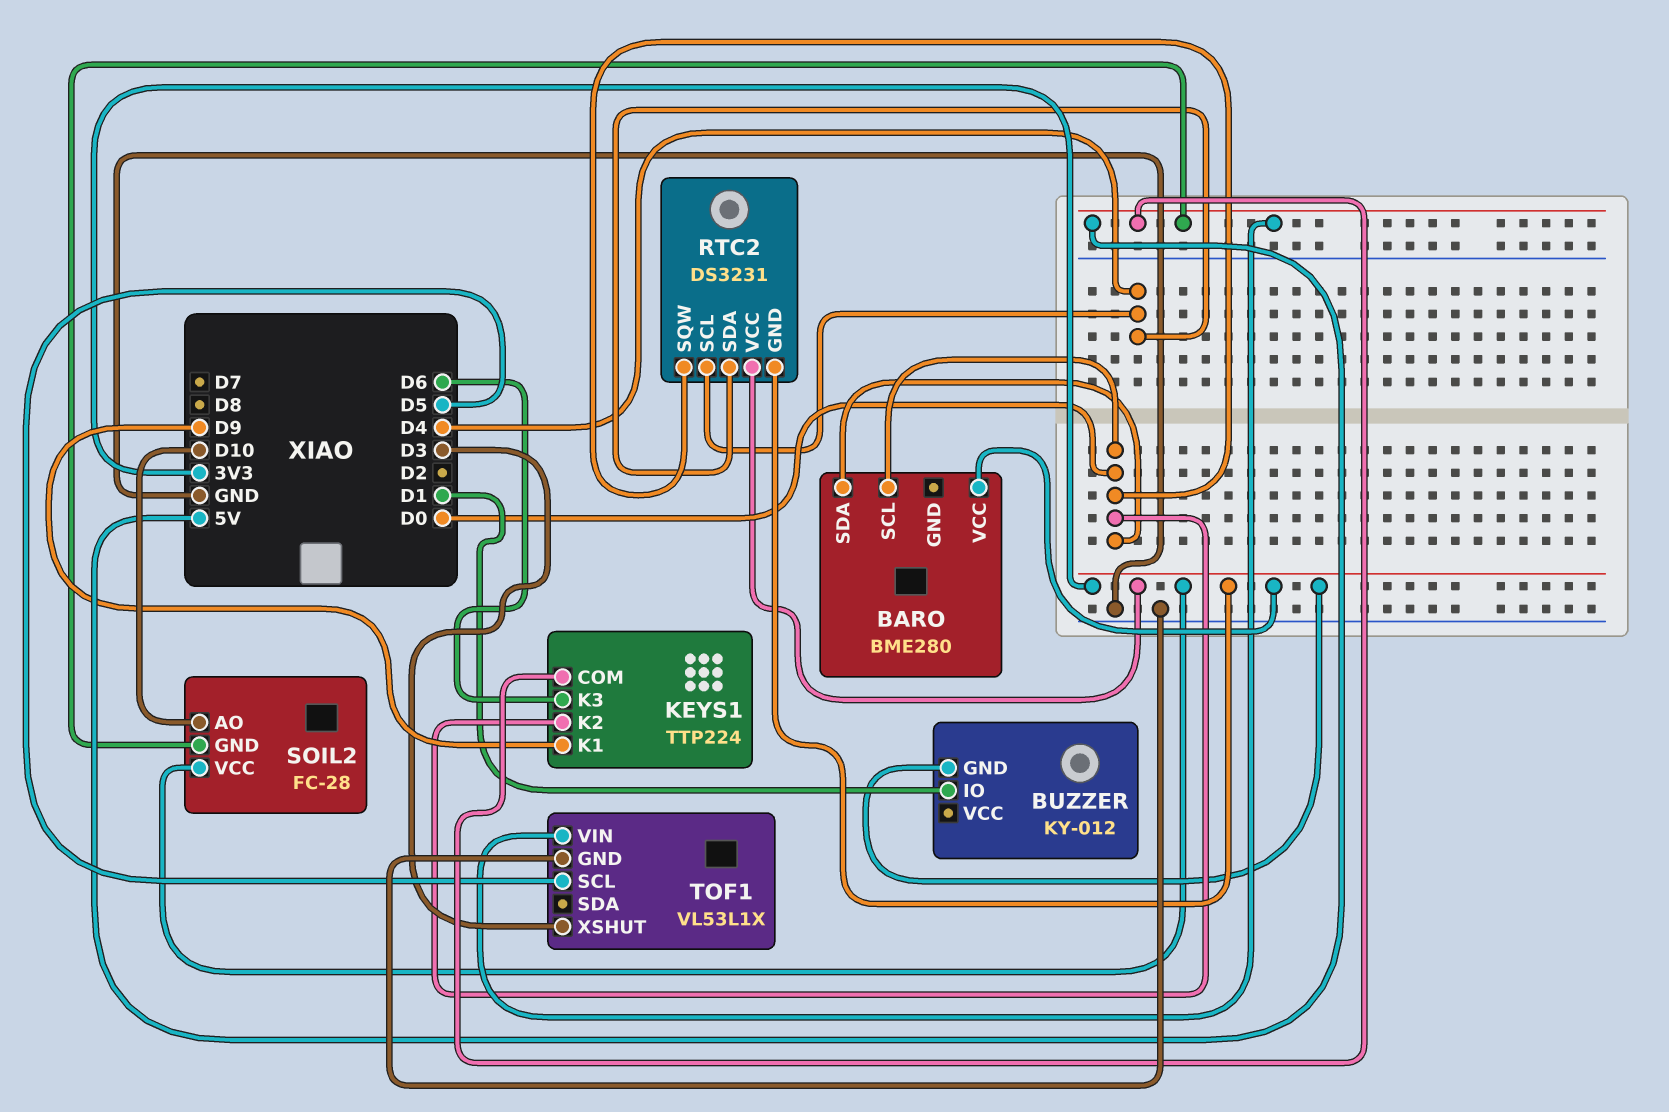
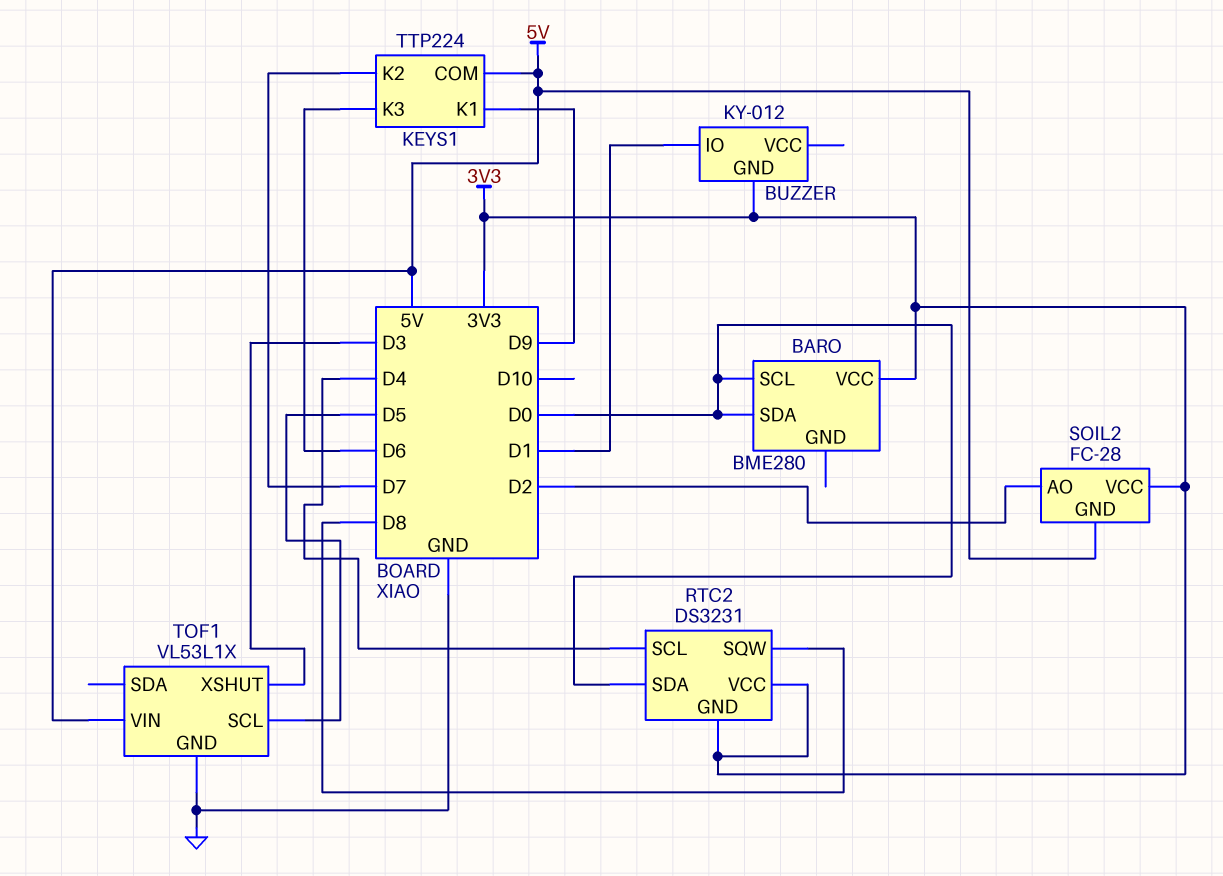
KEYS1 pin K2: D0 -> D7
RTC2 pin SDA: D4 -> D0
RTC2 pin SQW: D0 -> D8
SOIL2 pin AO: D10 -> D2

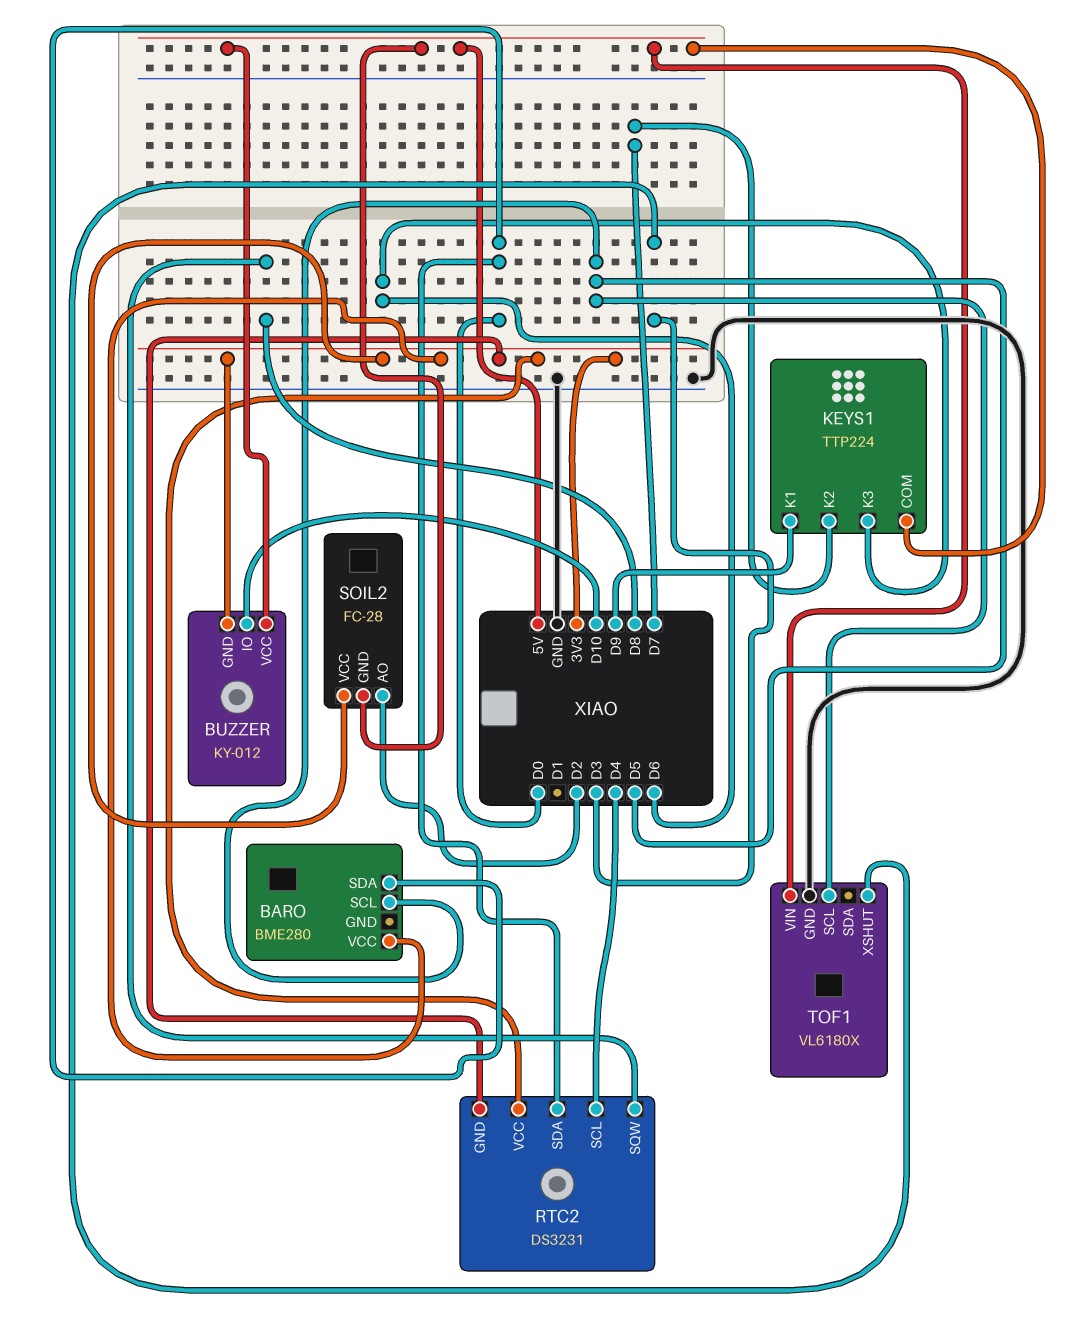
BARO pin SCL: D0 -> D5
BUZZER pin IO: D1 -> D10
BUZZER pin VCC: none -> 5V
TOF1: VL53L1X -> VL6180X

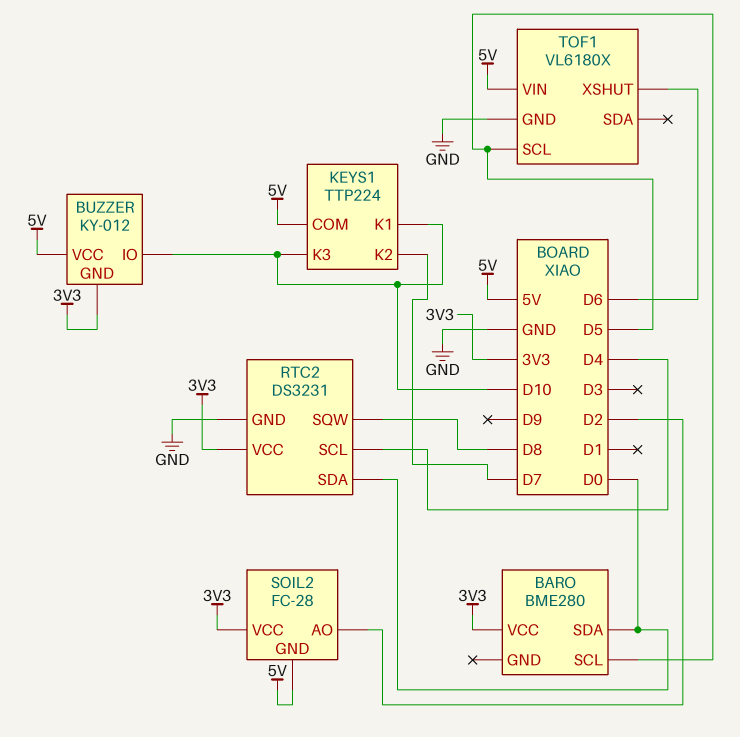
KEYS1 pin K1: D9 -> D10
KEYS1 pin K3: D6 -> D10
RTC2 pin GND: 3V3 -> GND
TOF1 pin XSHUT: D3 -> D6

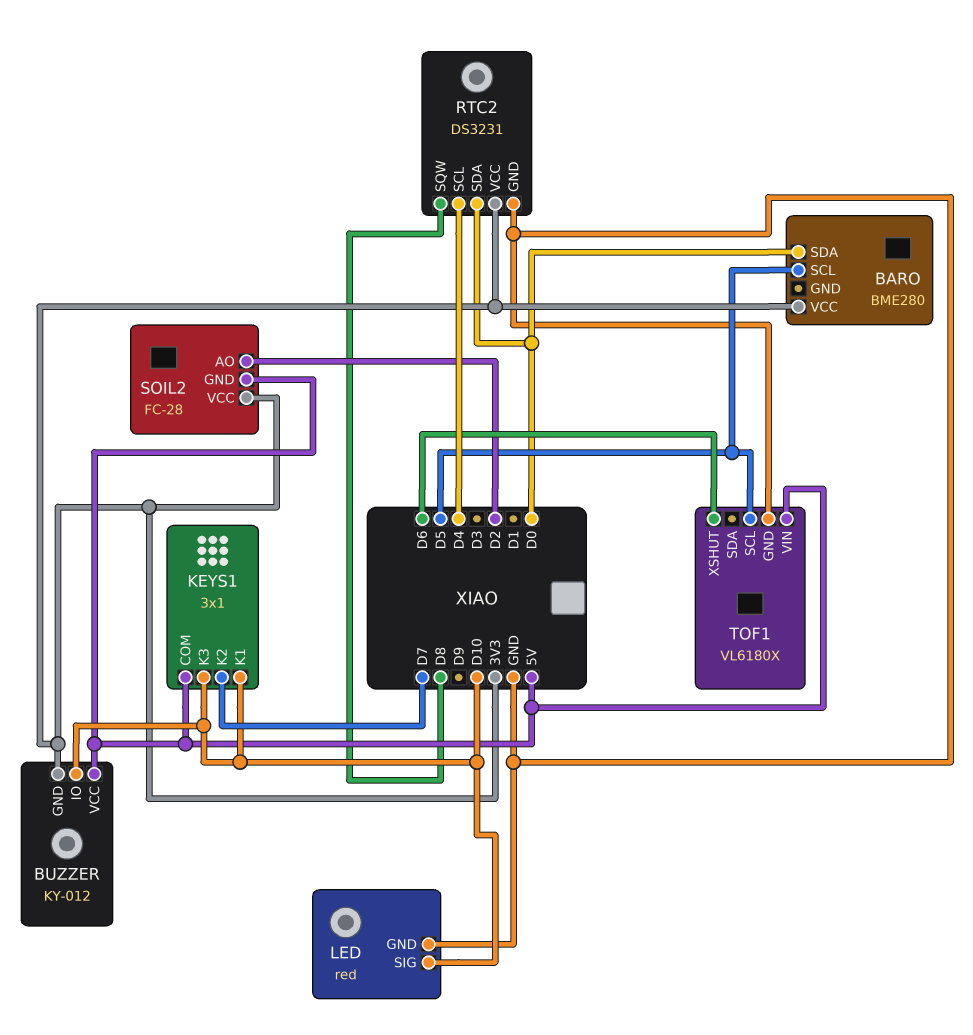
KEYS1: TTP224 -> 3x1
LED: none -> red
LED pin GND: none -> GND
LED pin SIG: none -> D10

